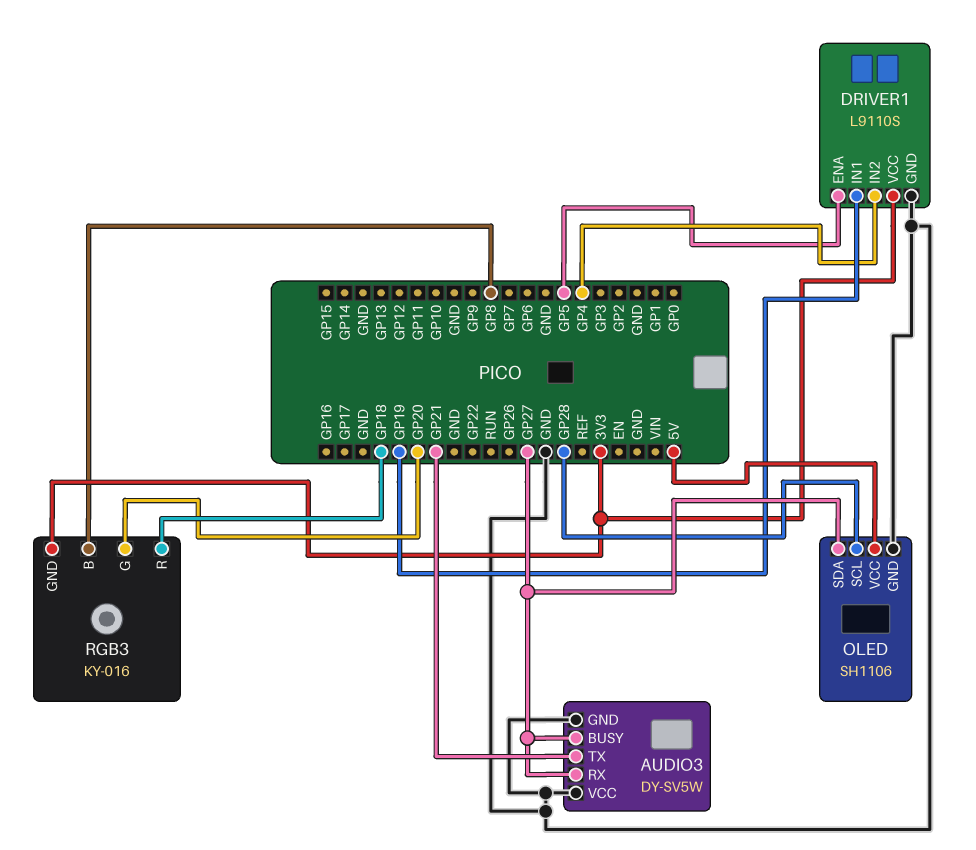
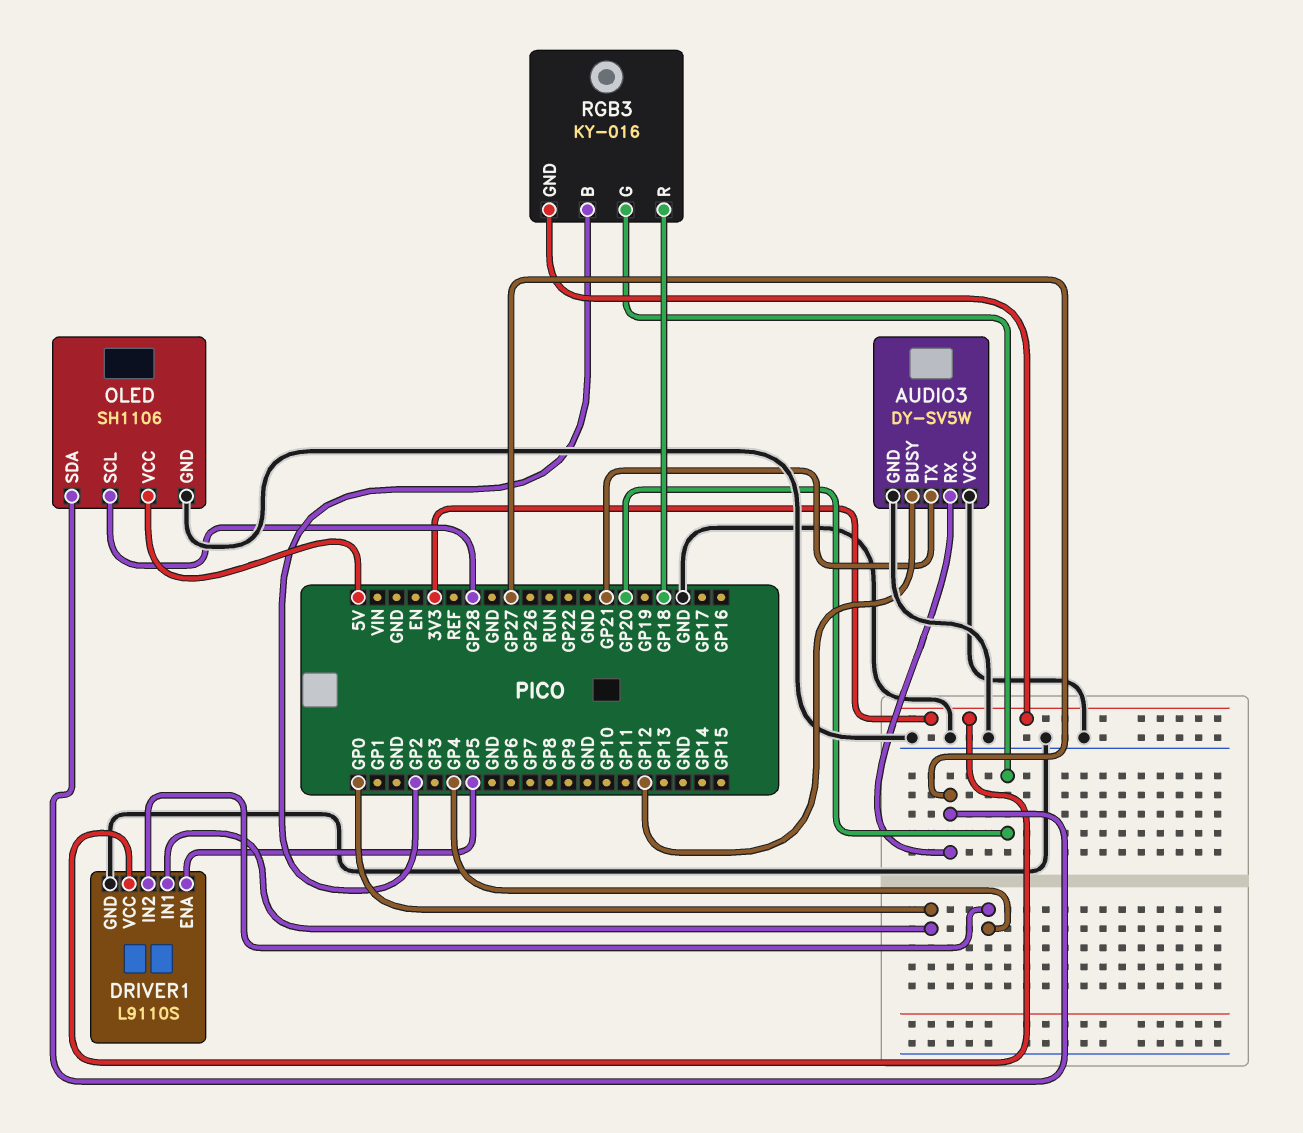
AUDIO3 pin BUSY: GP27 -> GP12
DRIVER1 pin IN1: GP19 -> GP0
RGB3 pin B: GP8 -> GP2

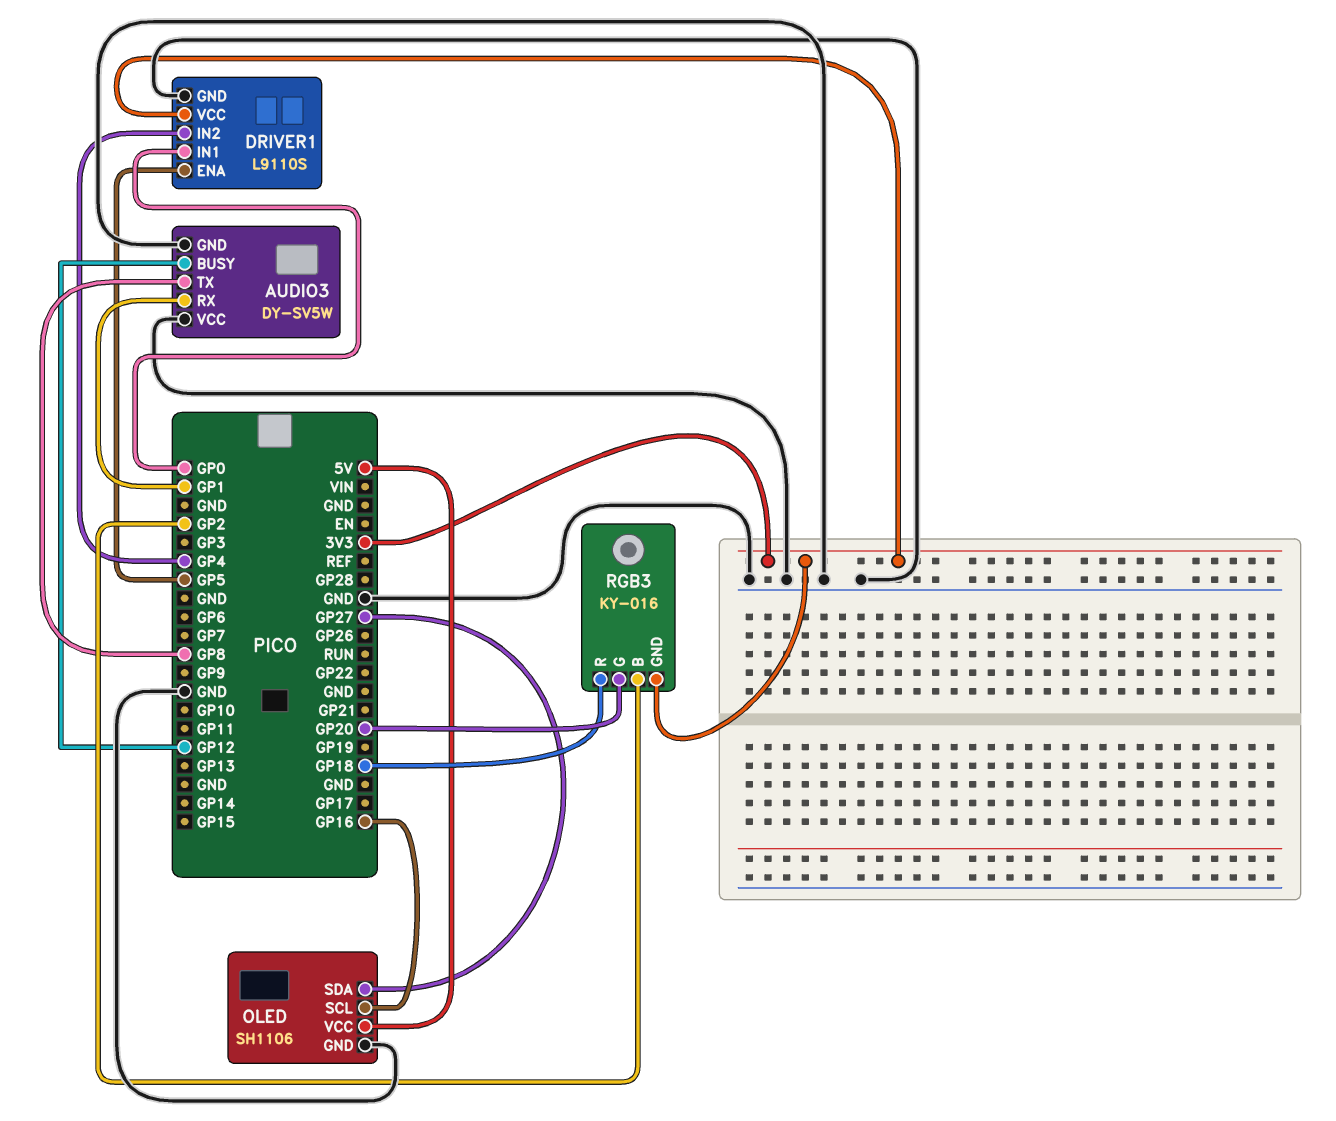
AUDIO3 pin RX: GP27 -> GP1
AUDIO3 pin TX: GP21 -> GP8
OLED pin SCL: GP28 -> GP16

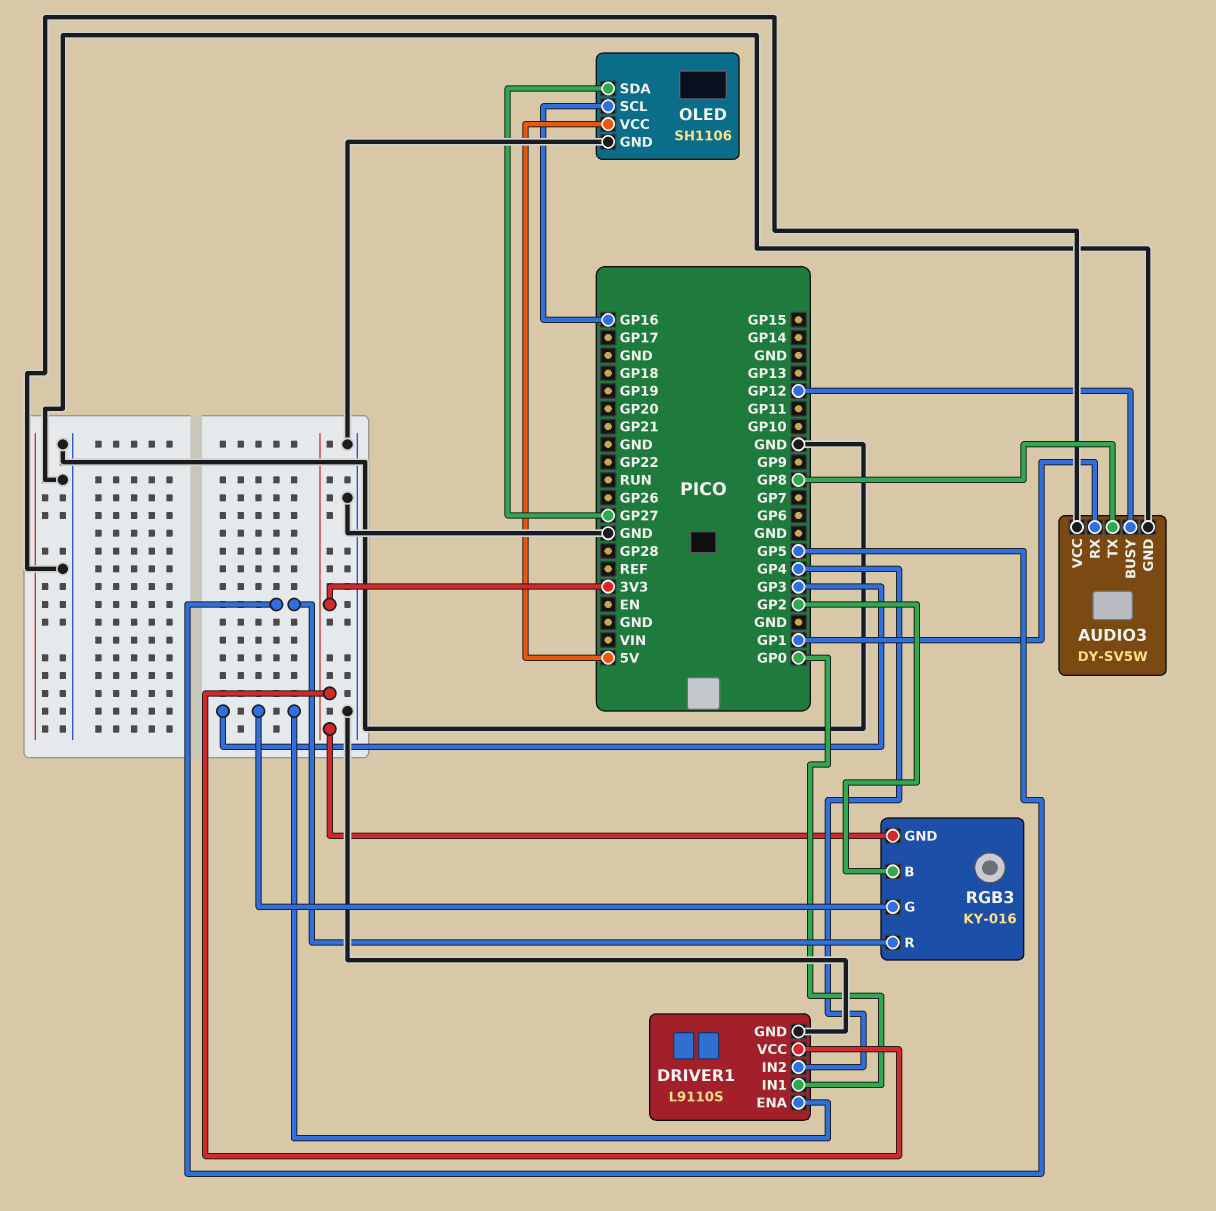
DRIVER1 pin ENA: GP5 -> GP3
RGB3 pin G: GP20 -> GP3
RGB3 pin R: GP18 -> GP5

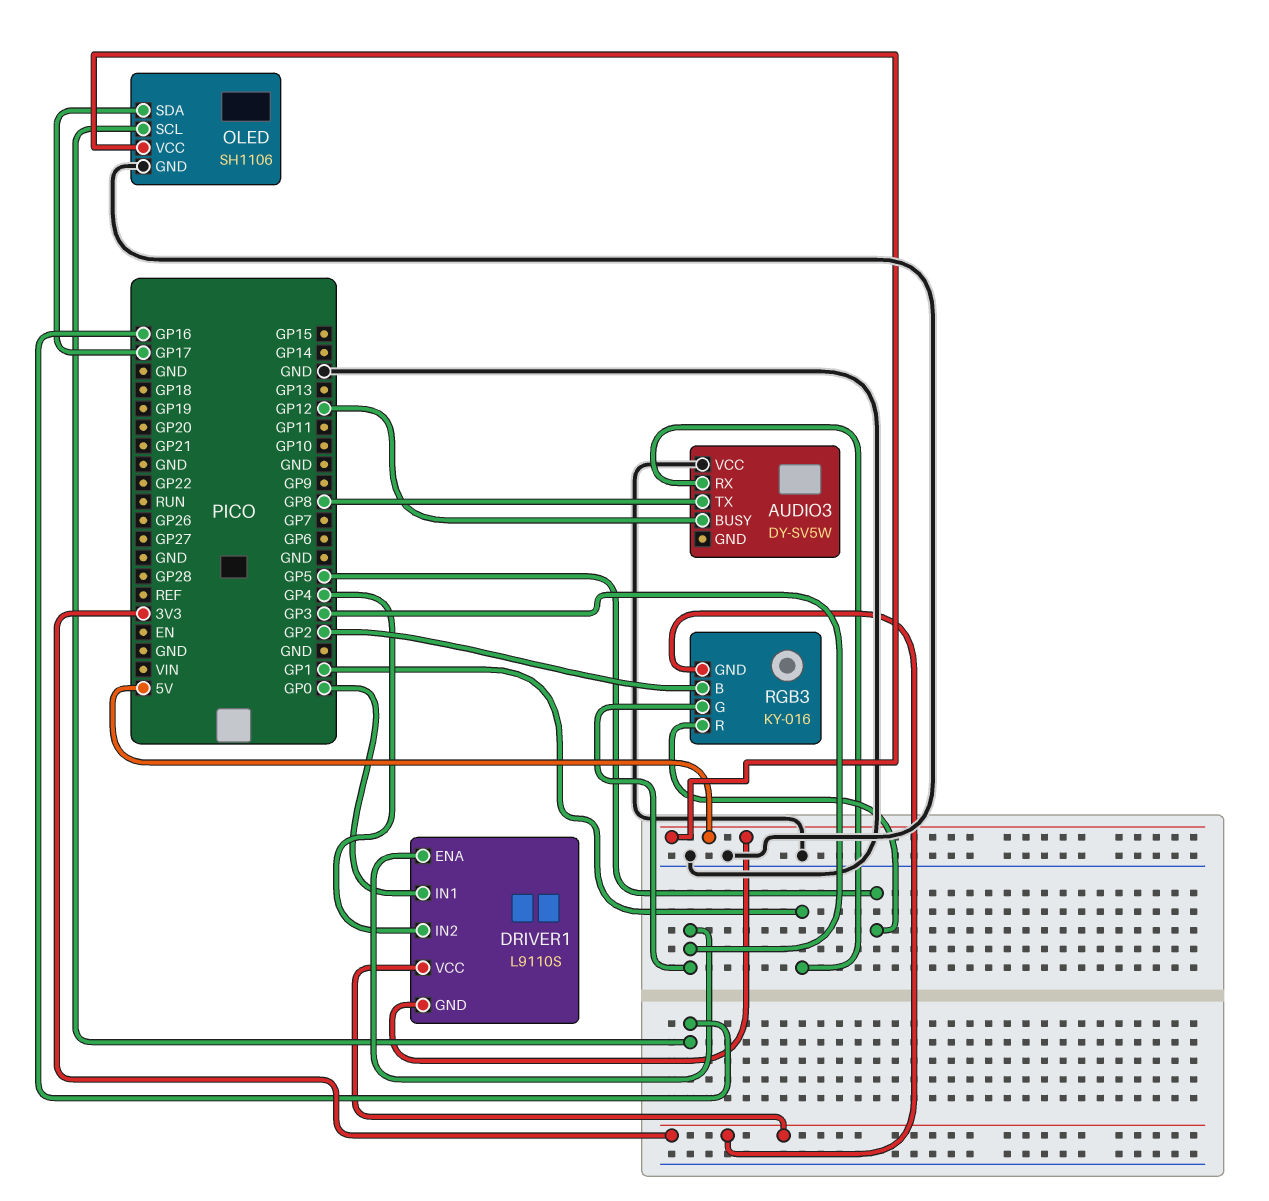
AUDIO3 pin GND: GND -> none
DRIVER1 pin GND: GND -> 5V
OLED pin SDA: GP27 -> GP17

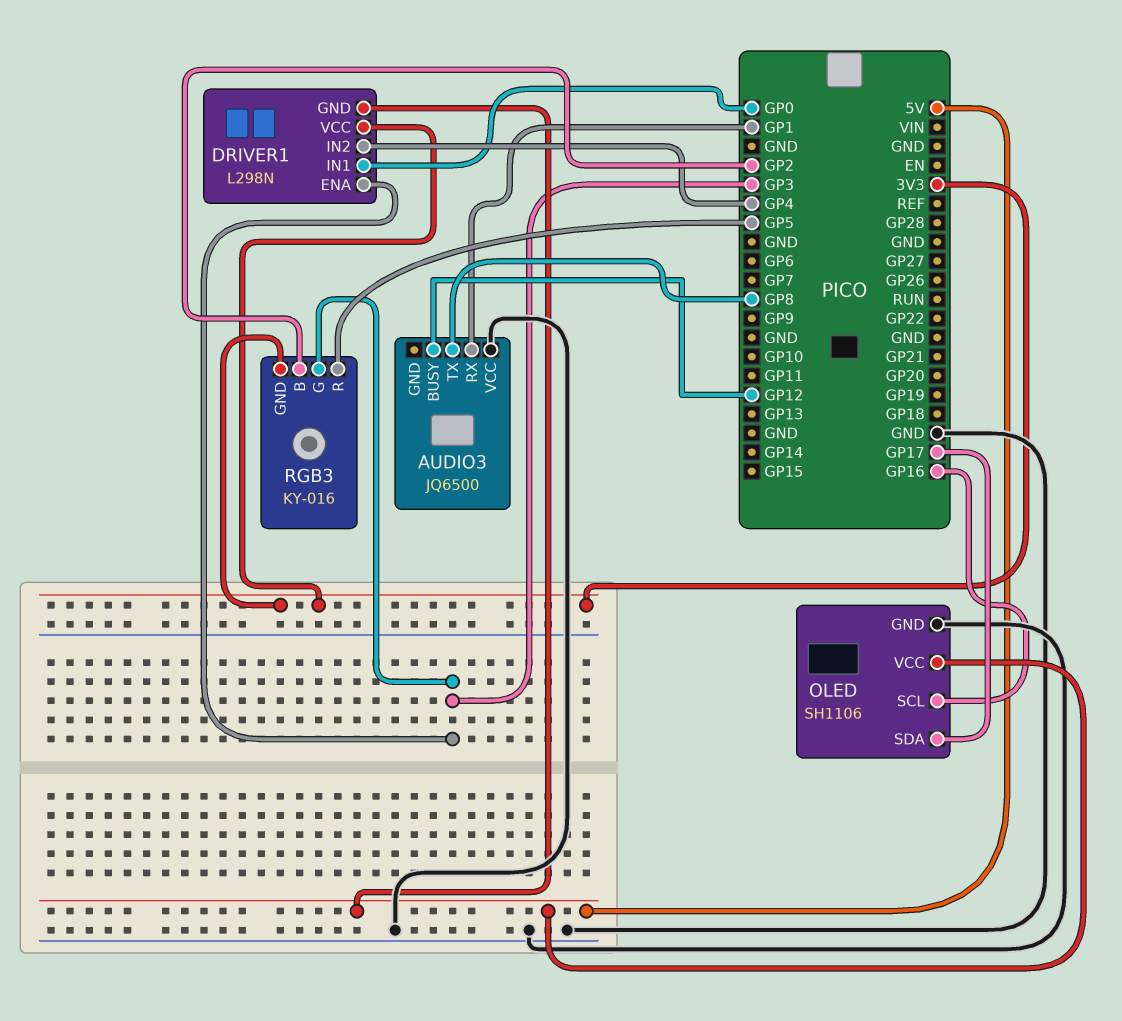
AUDIO3: DY-SV5W -> JQ6500
DRIVER1: L9110S -> L298N

